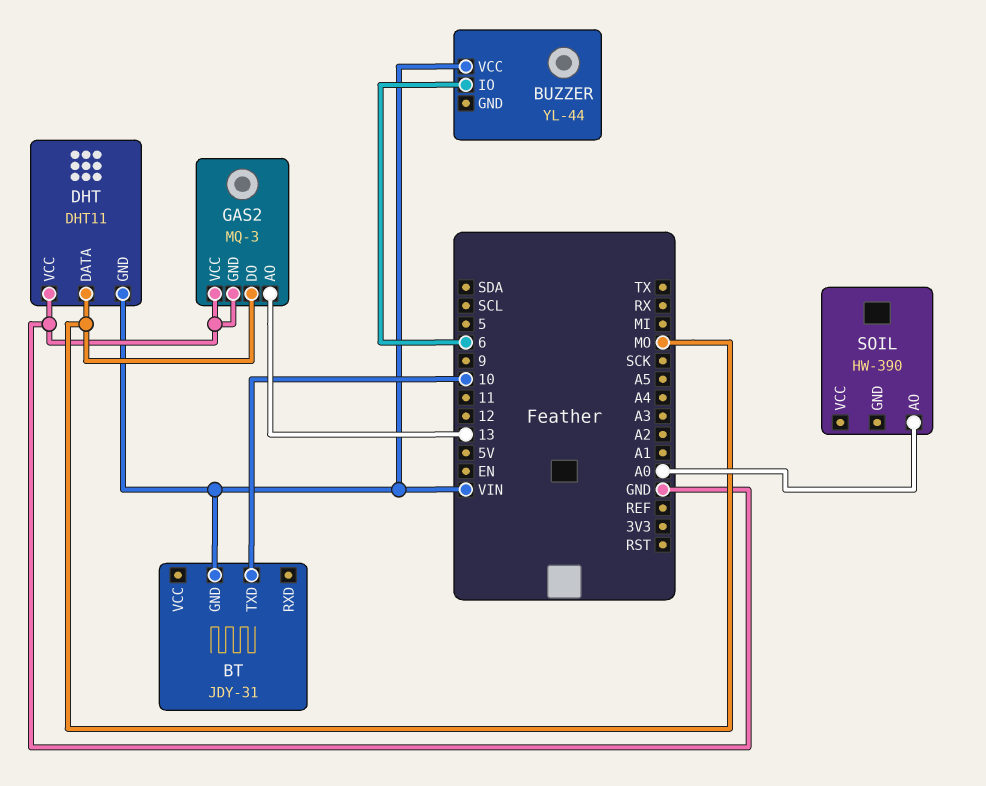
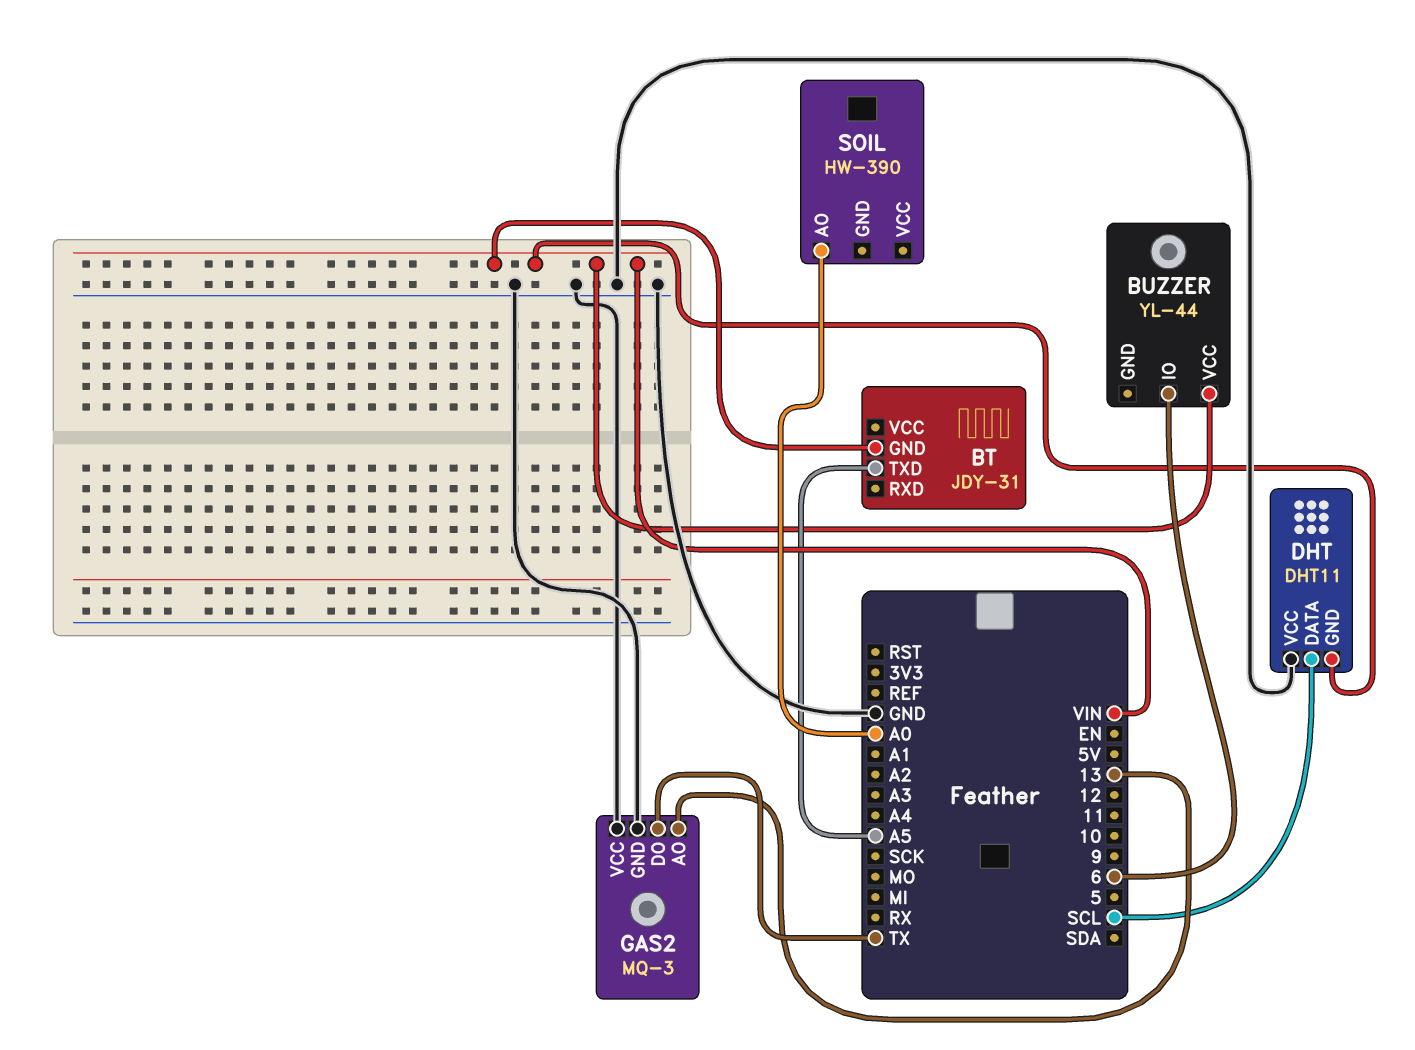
BT pin TXD: 10 -> A5
DHT pin DATA: MO -> SCL
GAS2 pin DO: MO -> TX

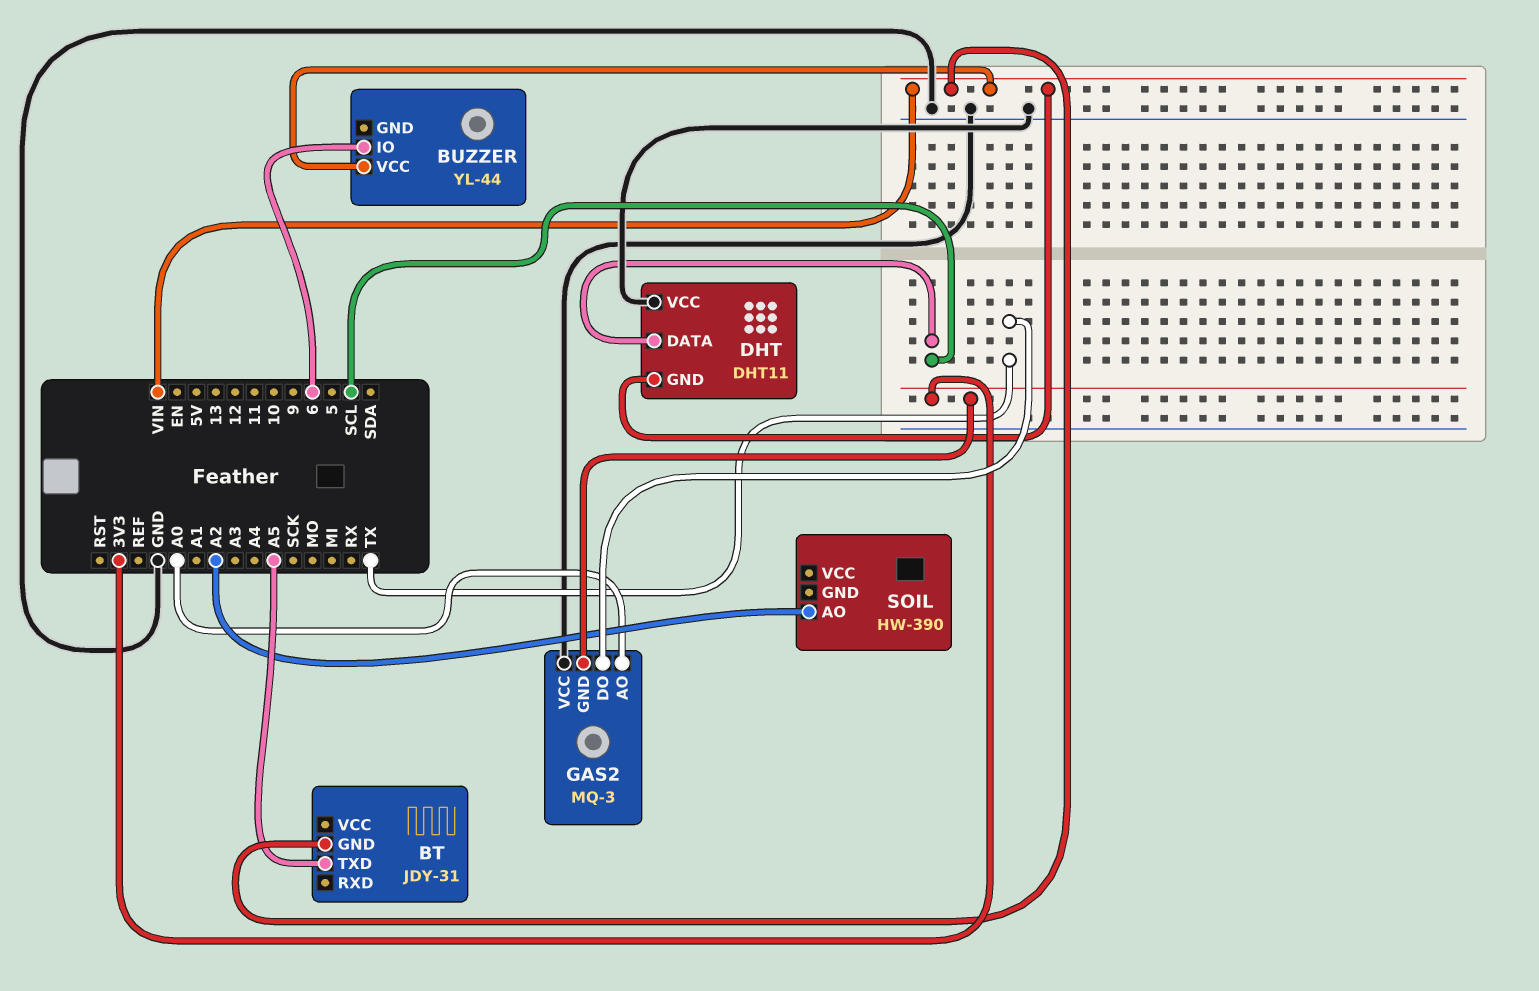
GAS2 pin AO: 13 -> A0
GAS2 pin GND: GND -> 3V3
SOIL pin AO: A0 -> A2

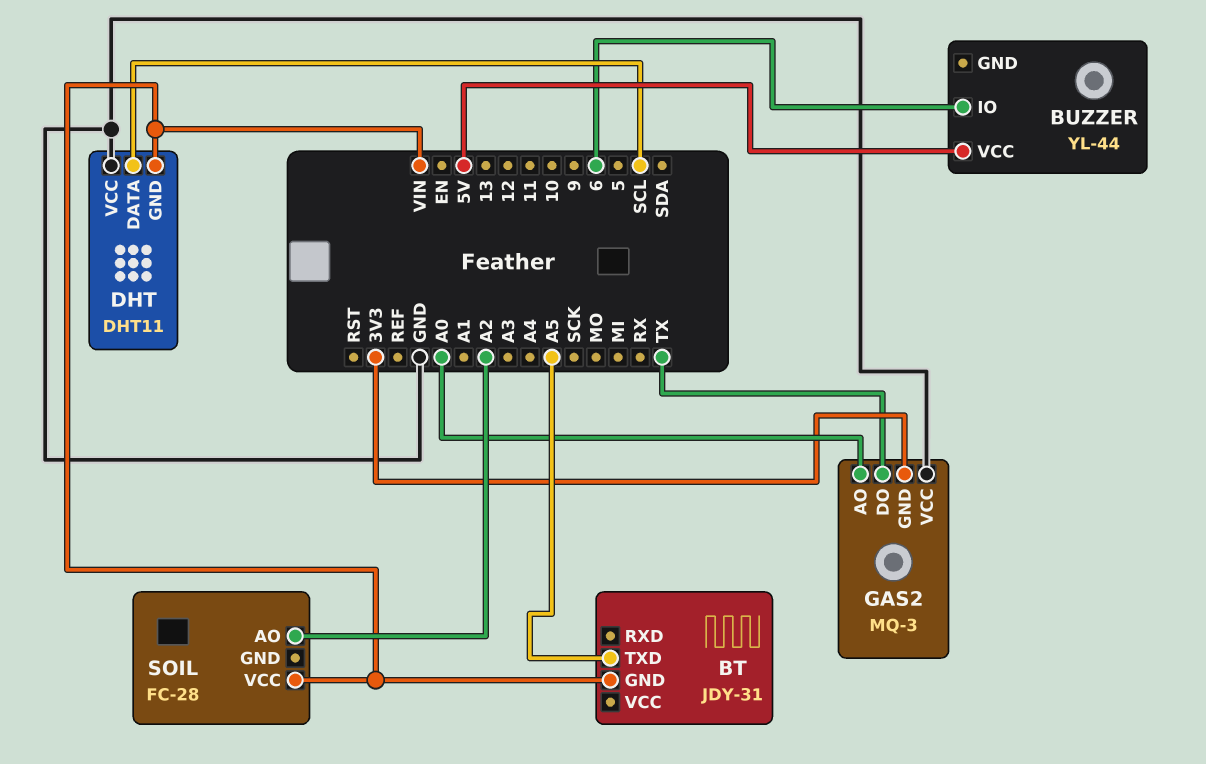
BUZZER pin VCC: VIN -> 5V
SOIL: HW-390 -> FC-28
SOIL pin VCC: none -> VIN

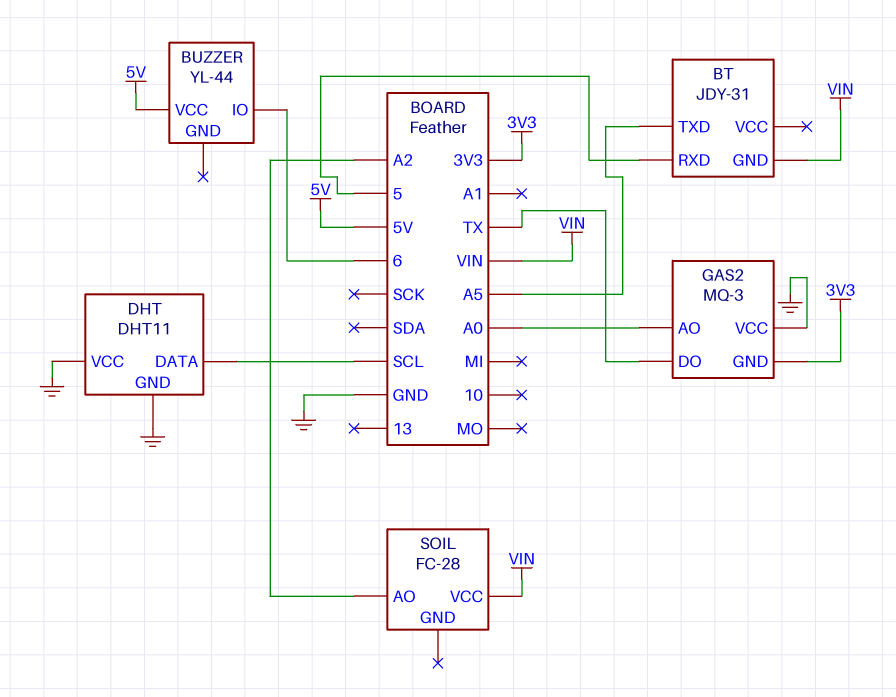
BT pin RXD: none -> 5
DHT pin GND: VIN -> GND

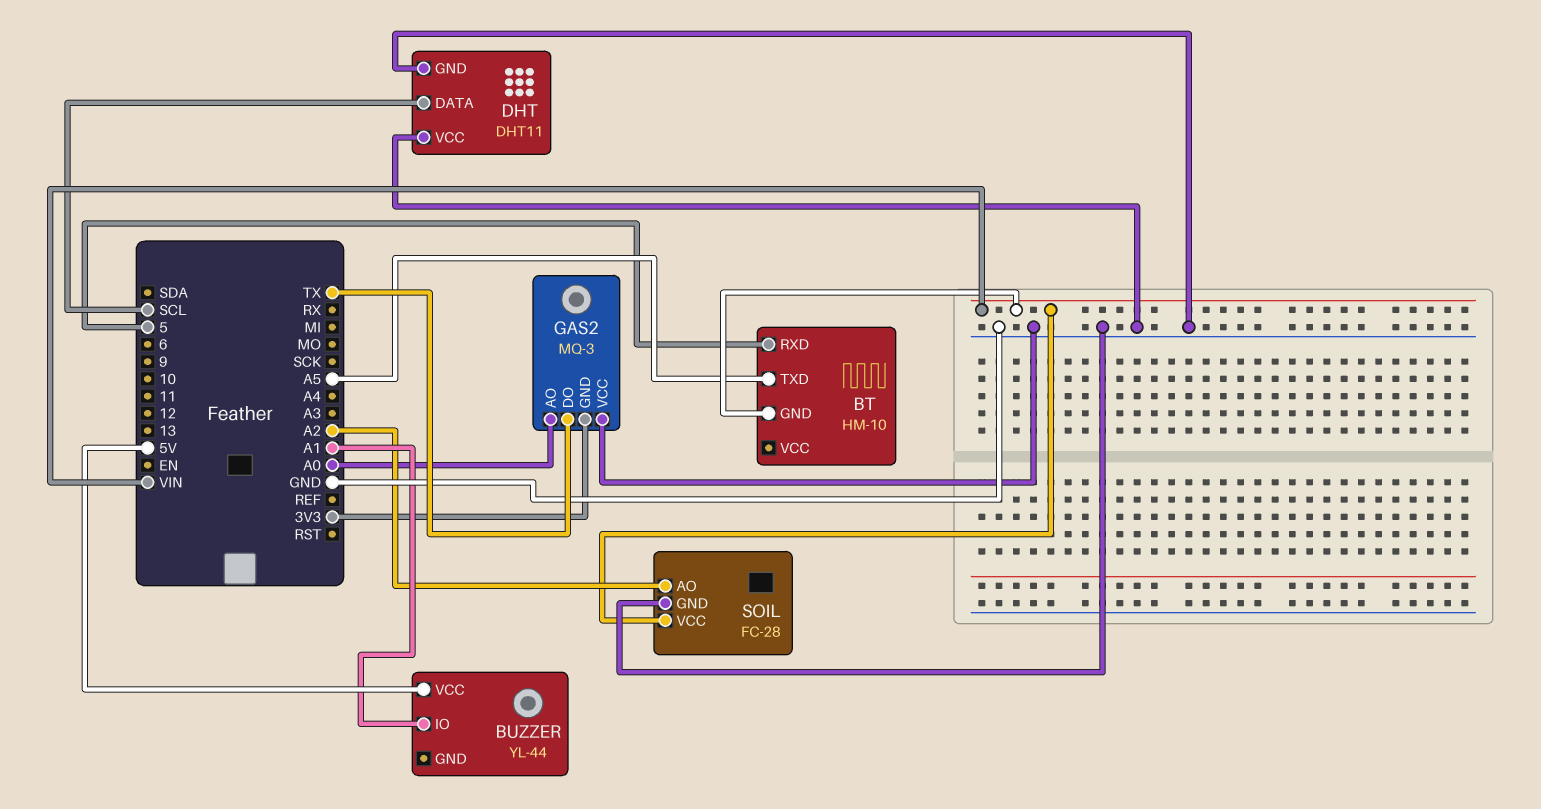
BT: JDY-31 -> HM-10
BUZZER pin IO: 6 -> A1
SOIL pin GND: none -> GND

